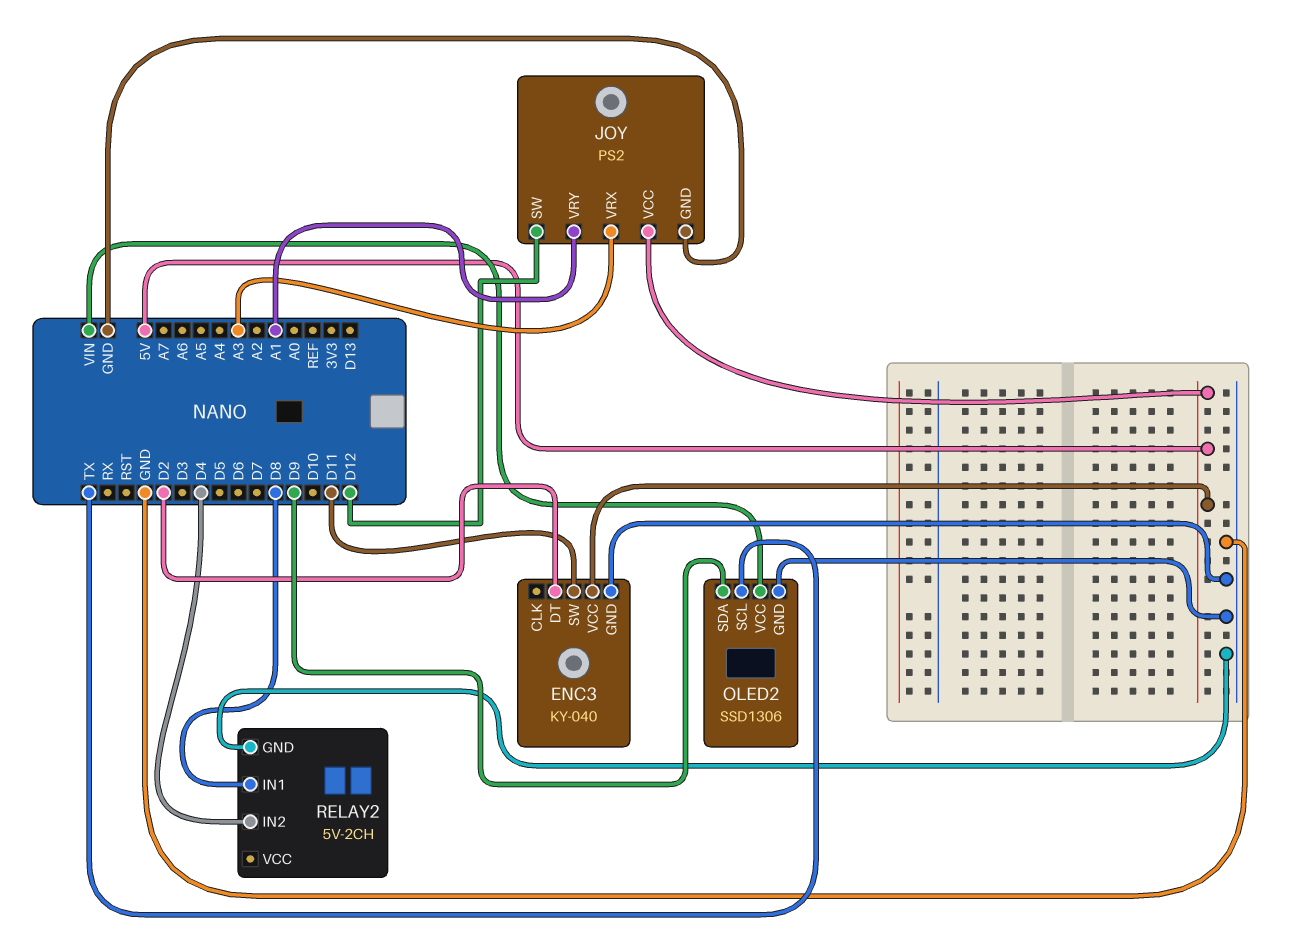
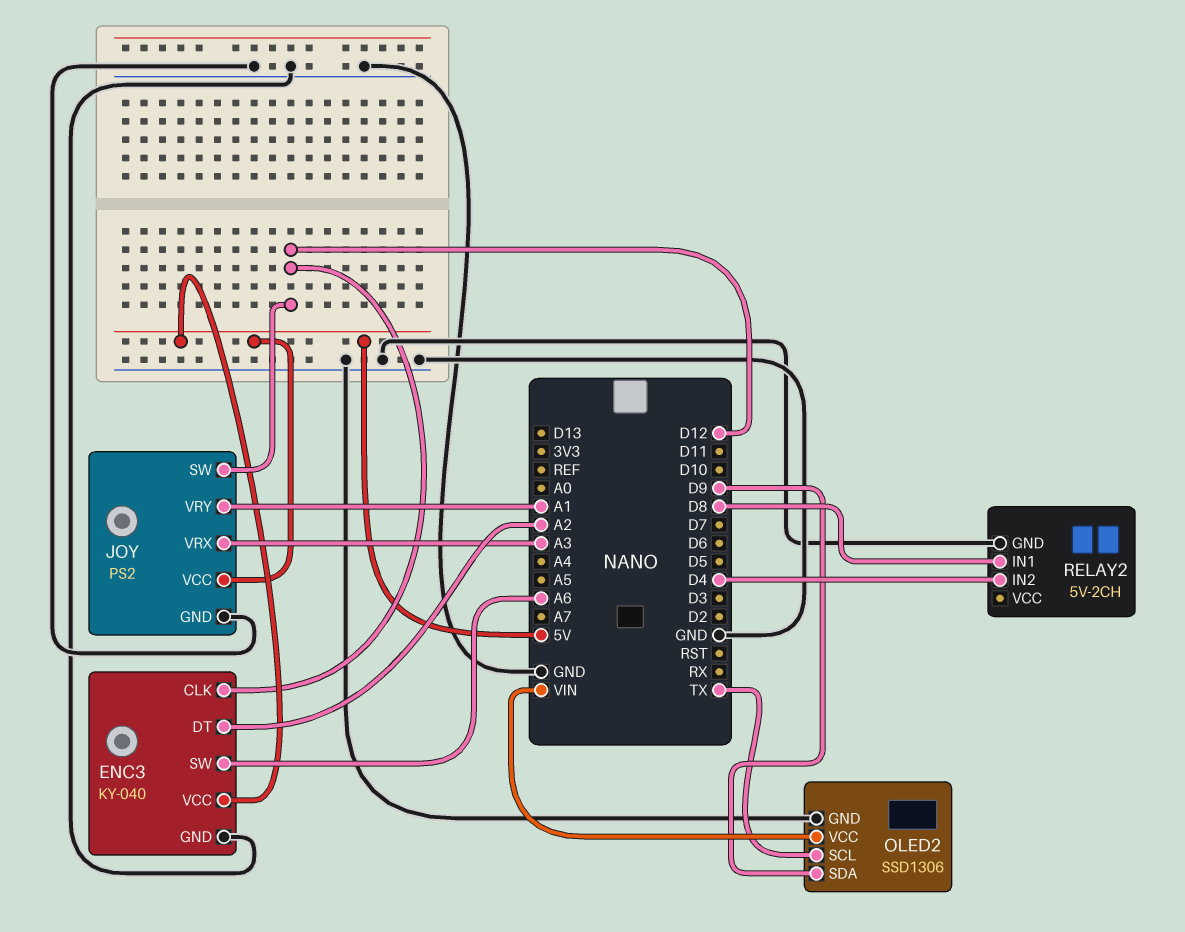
ENC3 pin CLK: none -> D12
ENC3 pin DT: D2 -> A2
ENC3 pin SW: D11 -> A6

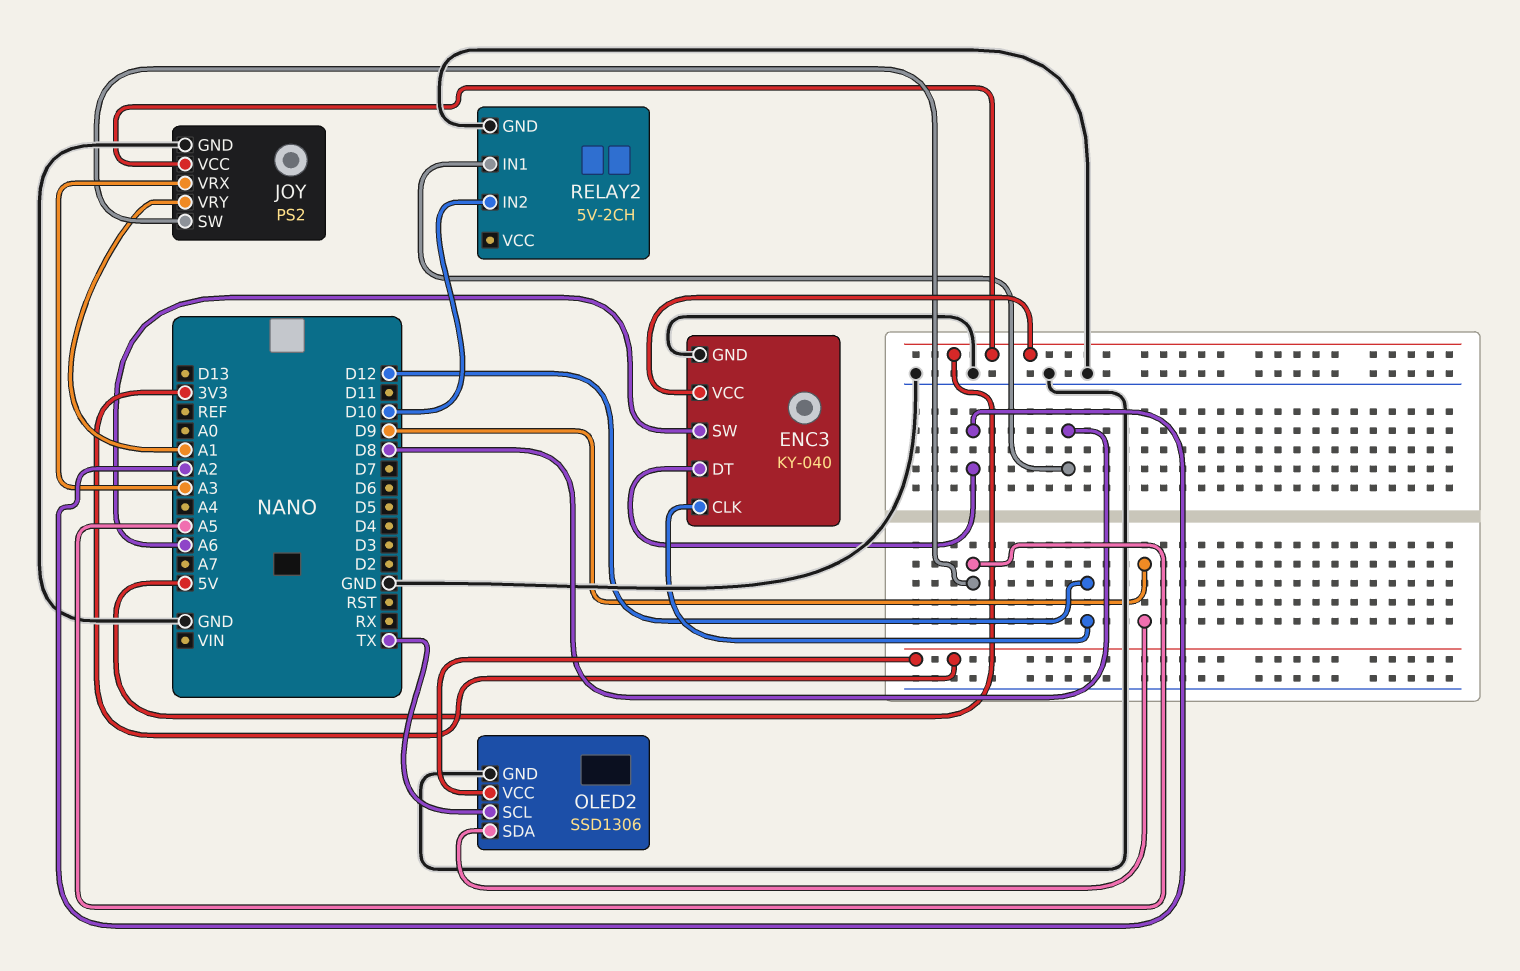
JOY pin SW: D12 -> A5
OLED2 pin VCC: VIN -> 3V3
RELAY2 pin IN2: D4 -> D10

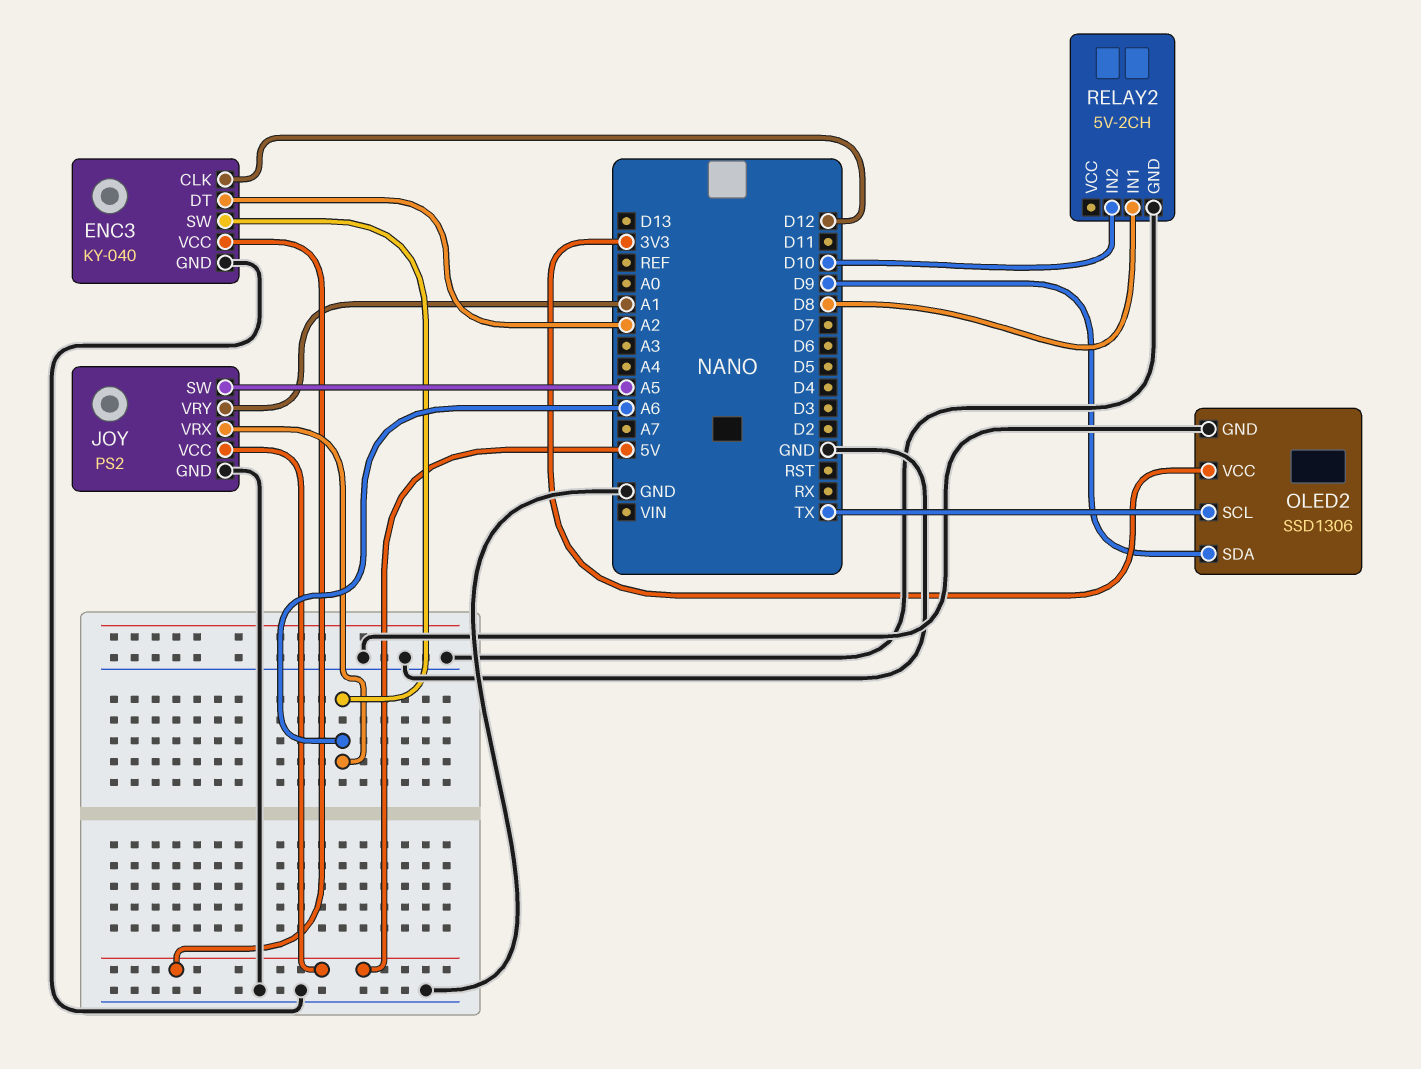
JOY pin VRX: A3 -> A6

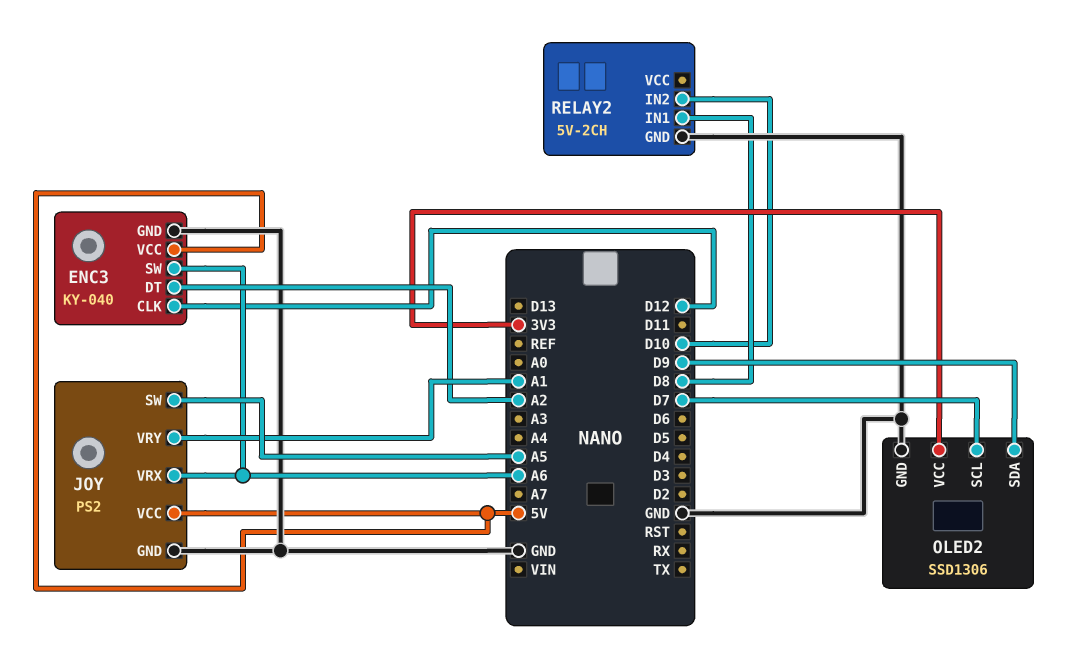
OLED2 pin SCL: TX -> D7

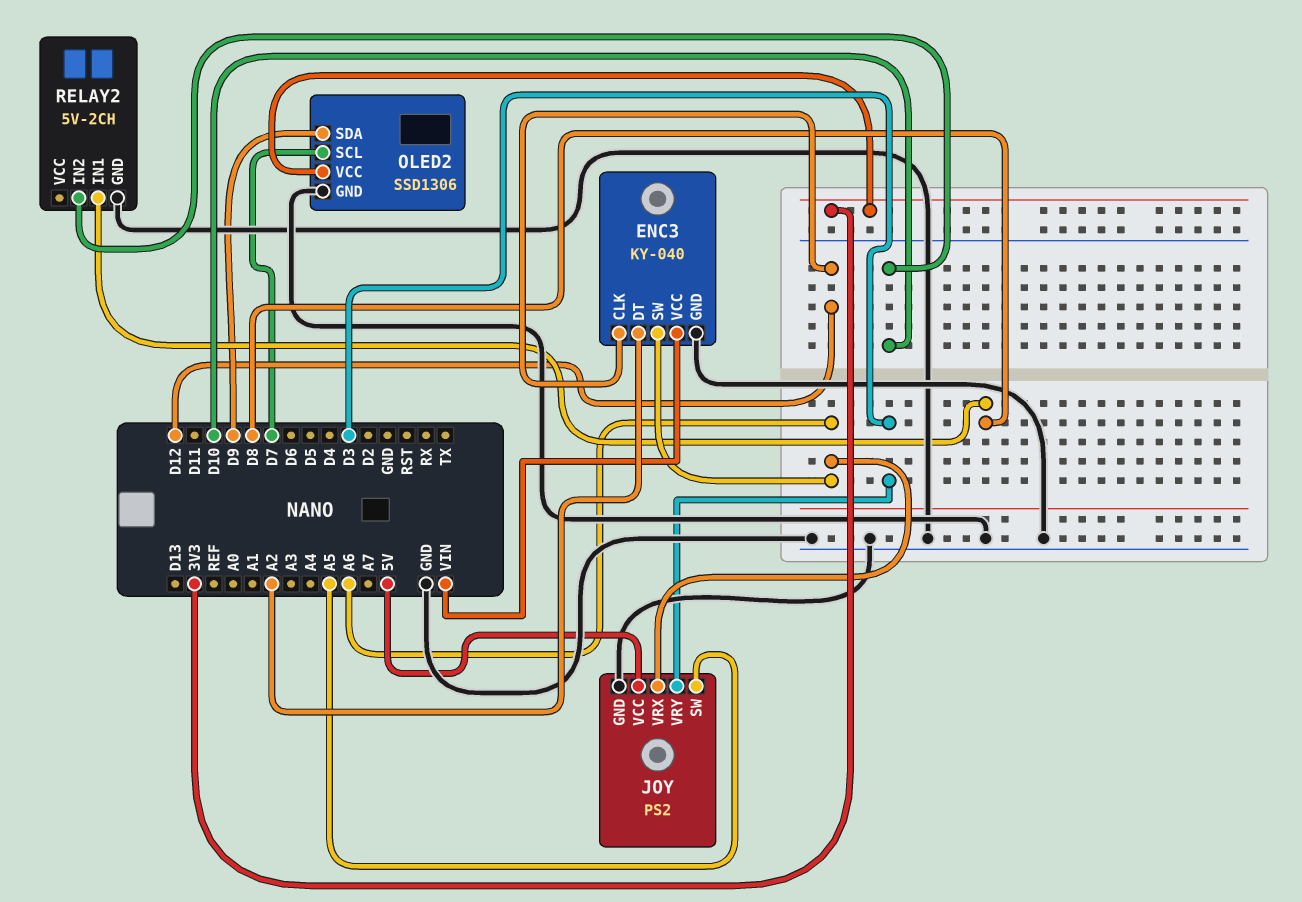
ENC3 pin VCC: 5V -> VIN
JOY pin VRY: A1 -> D3

